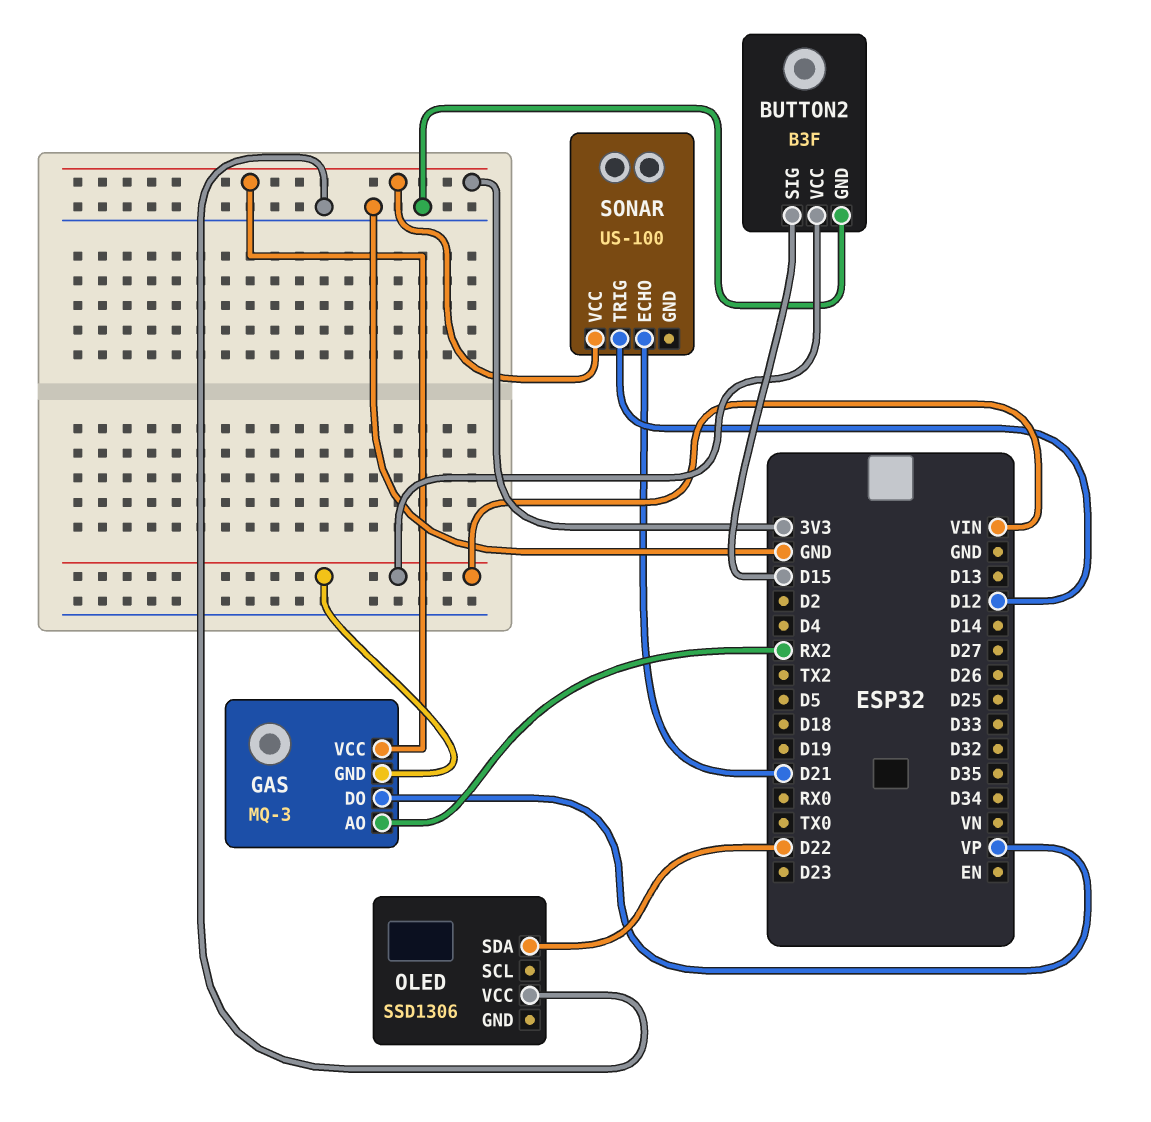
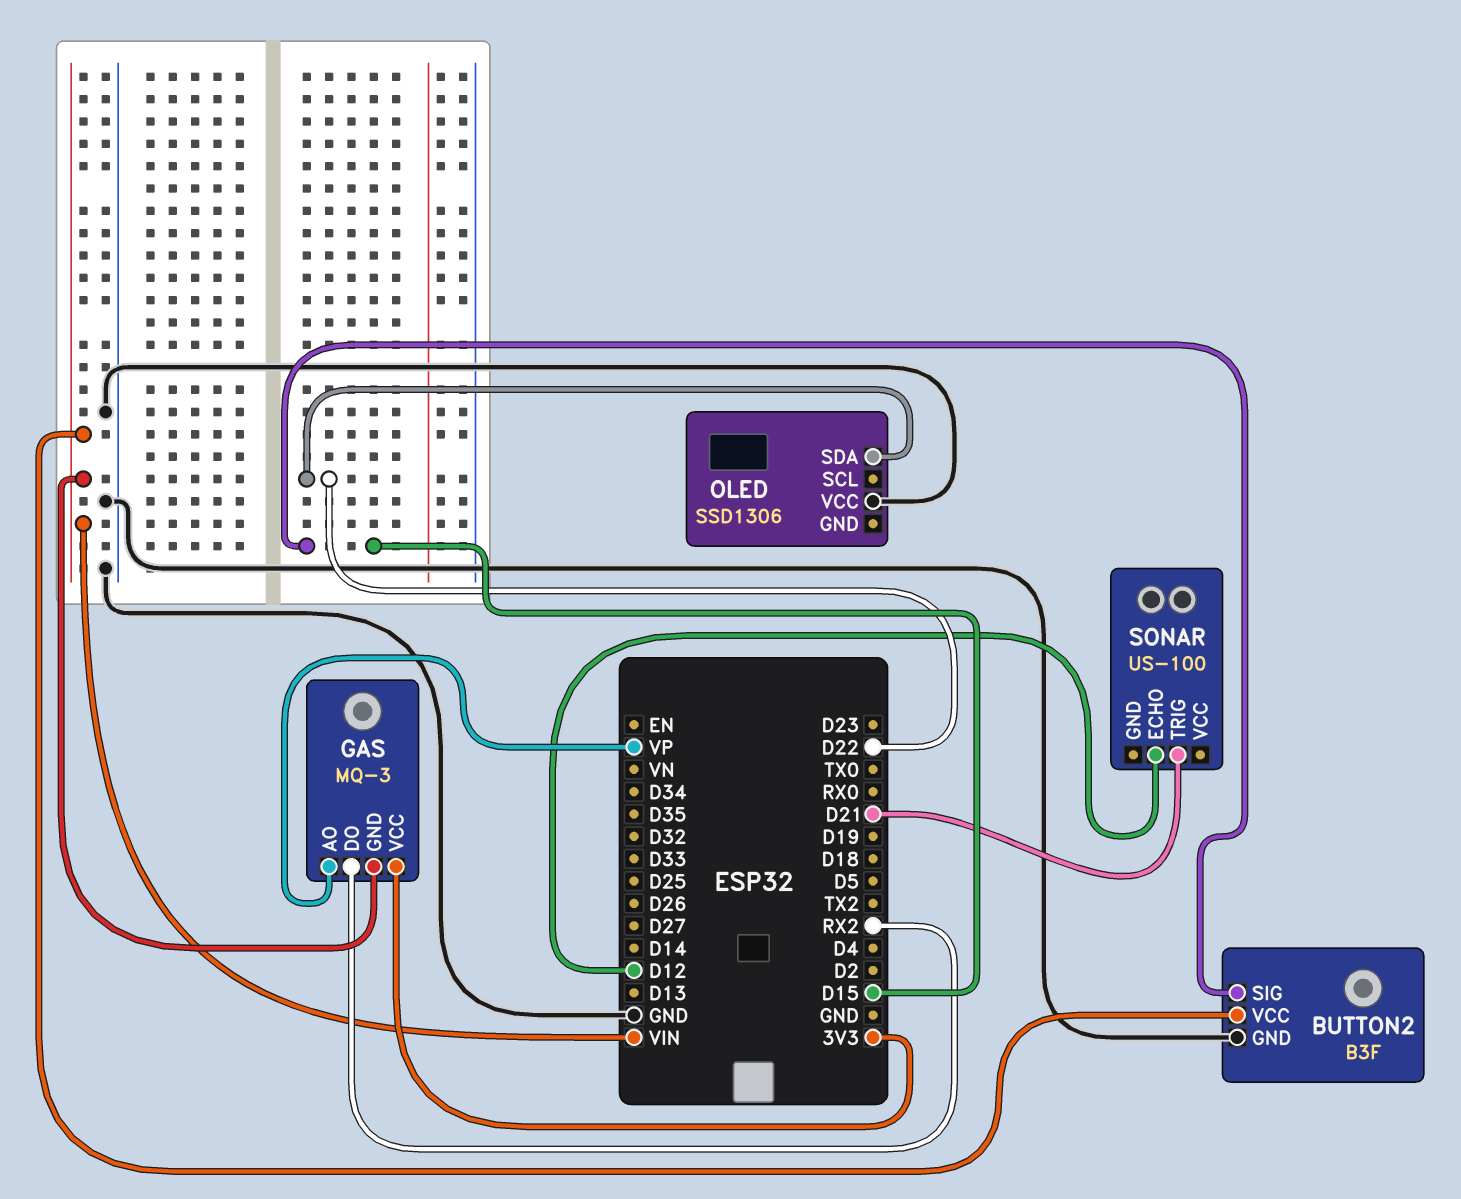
GAS pin AO: RX2 -> VP
GAS pin DO: VP -> RX2
SONAR pin ECHO: D21 -> D12
SONAR pin TRIG: D12 -> D21
SONAR pin VCC: 3V3 -> none

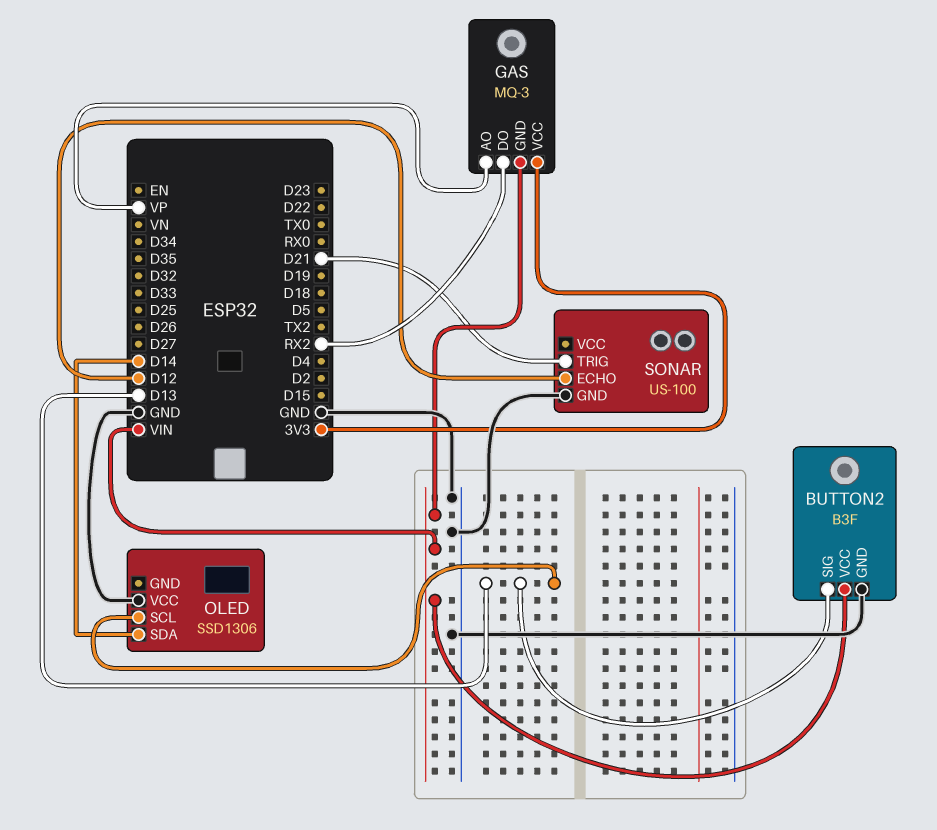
BUTTON2 pin SIG: D15 -> D13
OLED pin SCL: none -> D13
OLED pin SDA: D22 -> D14
SONAR pin GND: none -> GND

